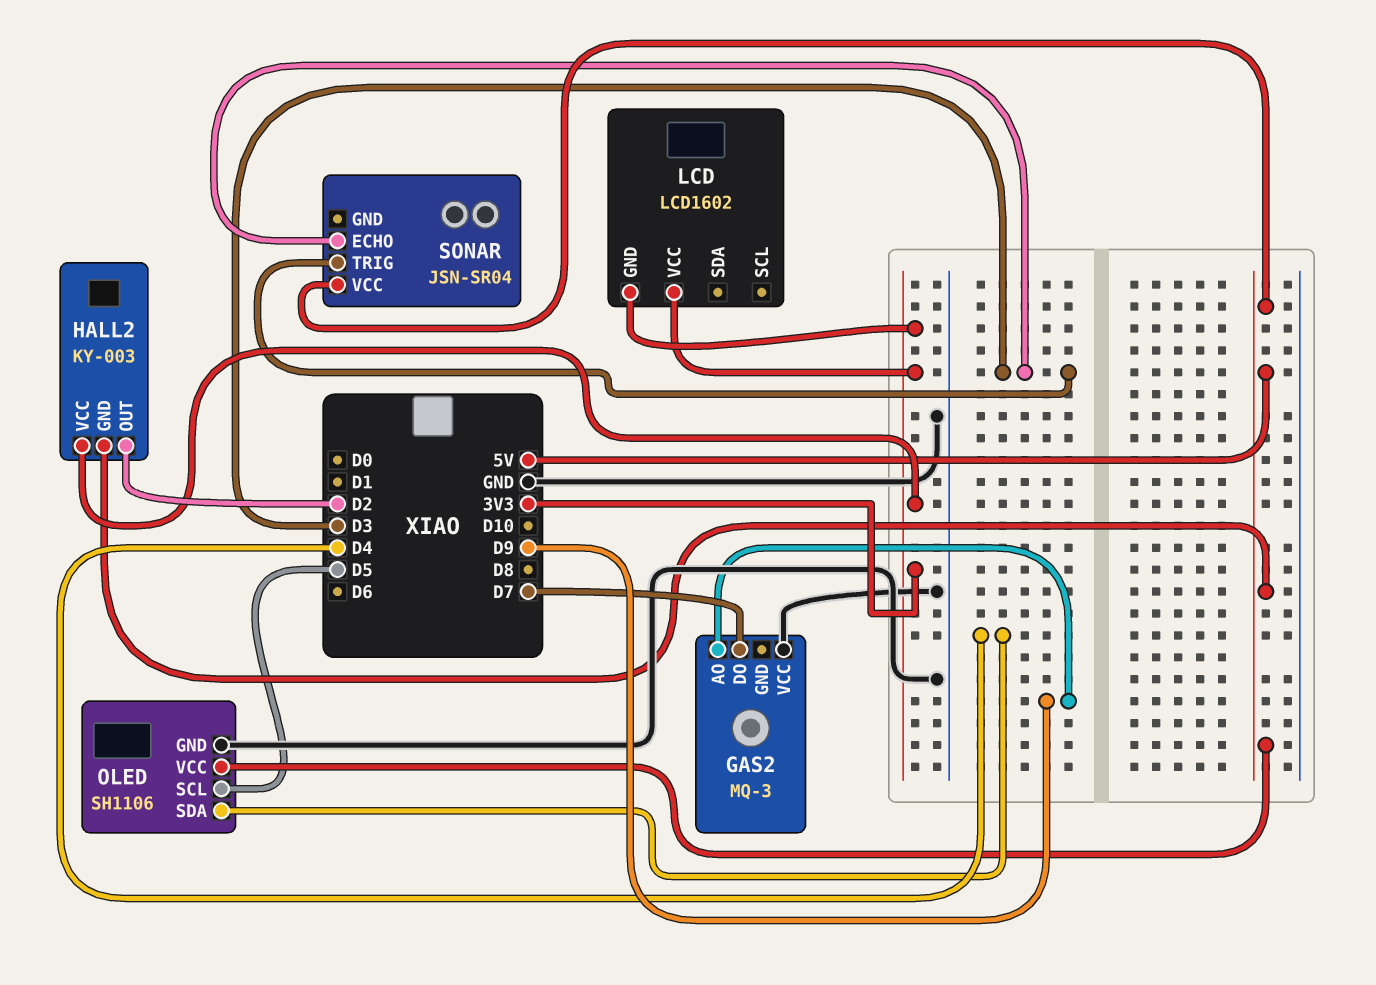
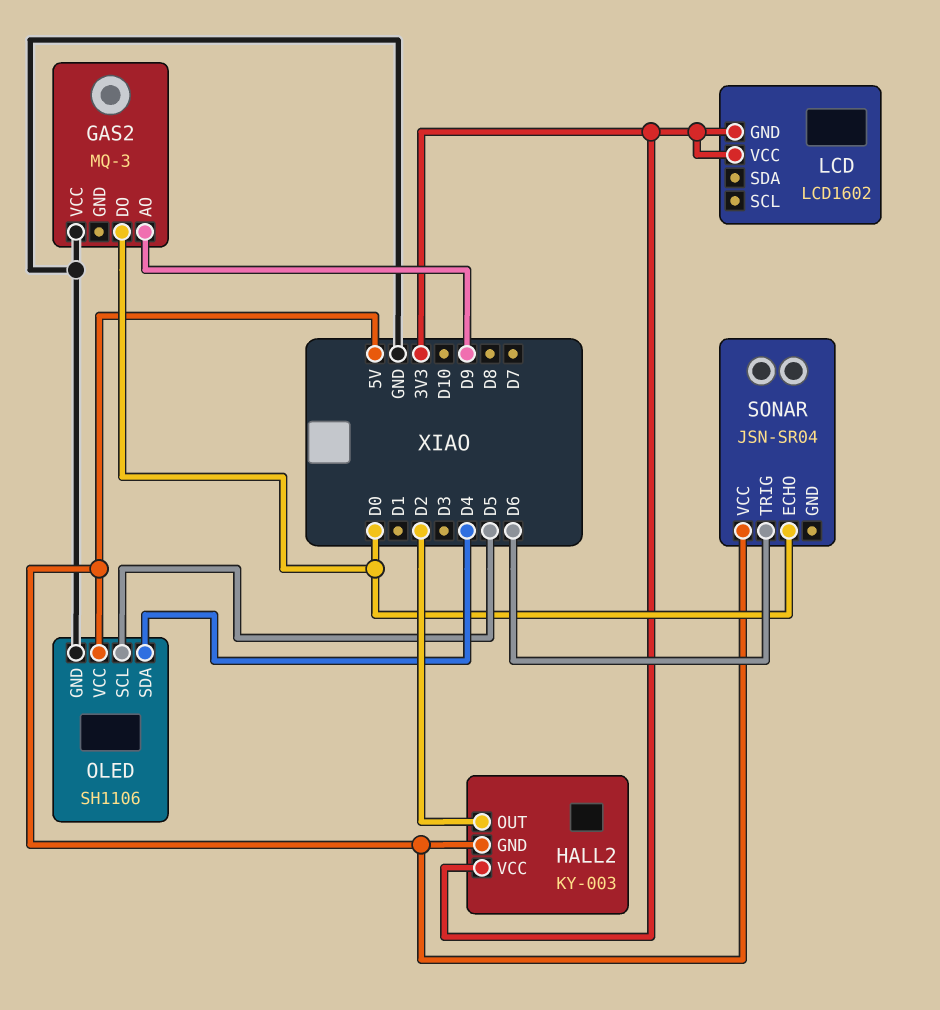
GAS2 pin DO: D7 -> D0
SONAR pin ECHO: D3 -> D0
SONAR pin TRIG: D3 -> D6

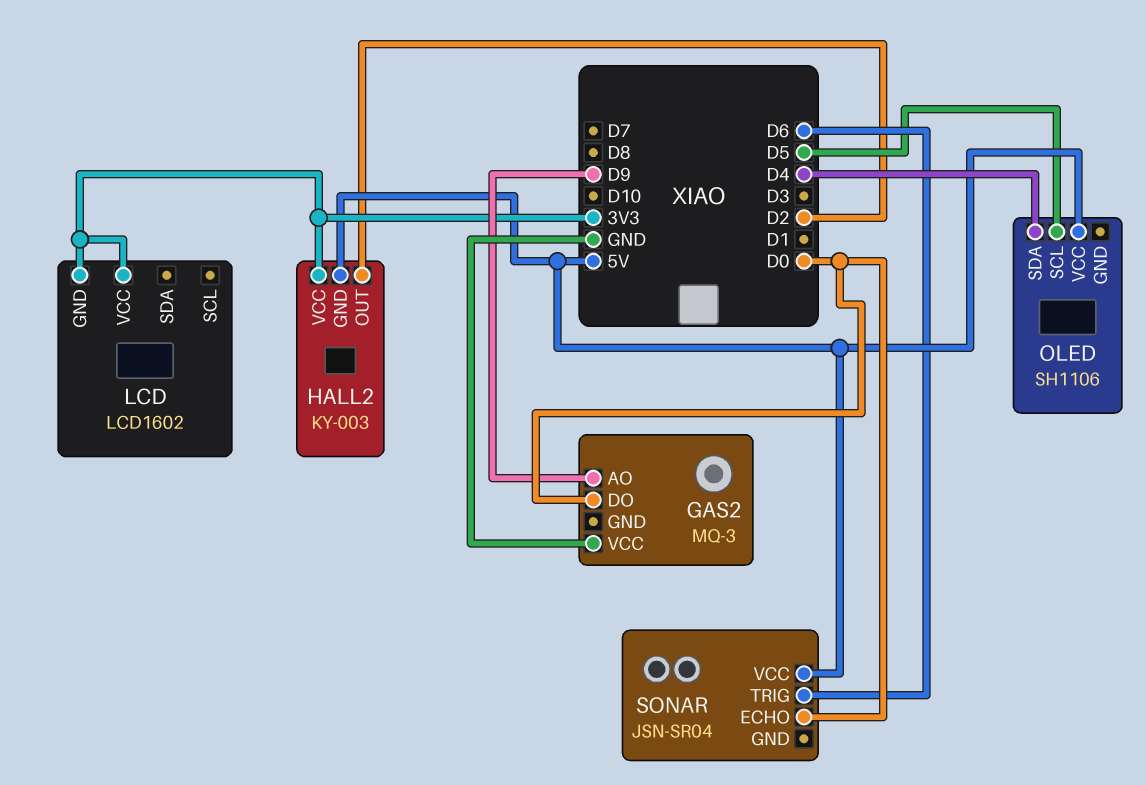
OLED pin GND: GND -> none

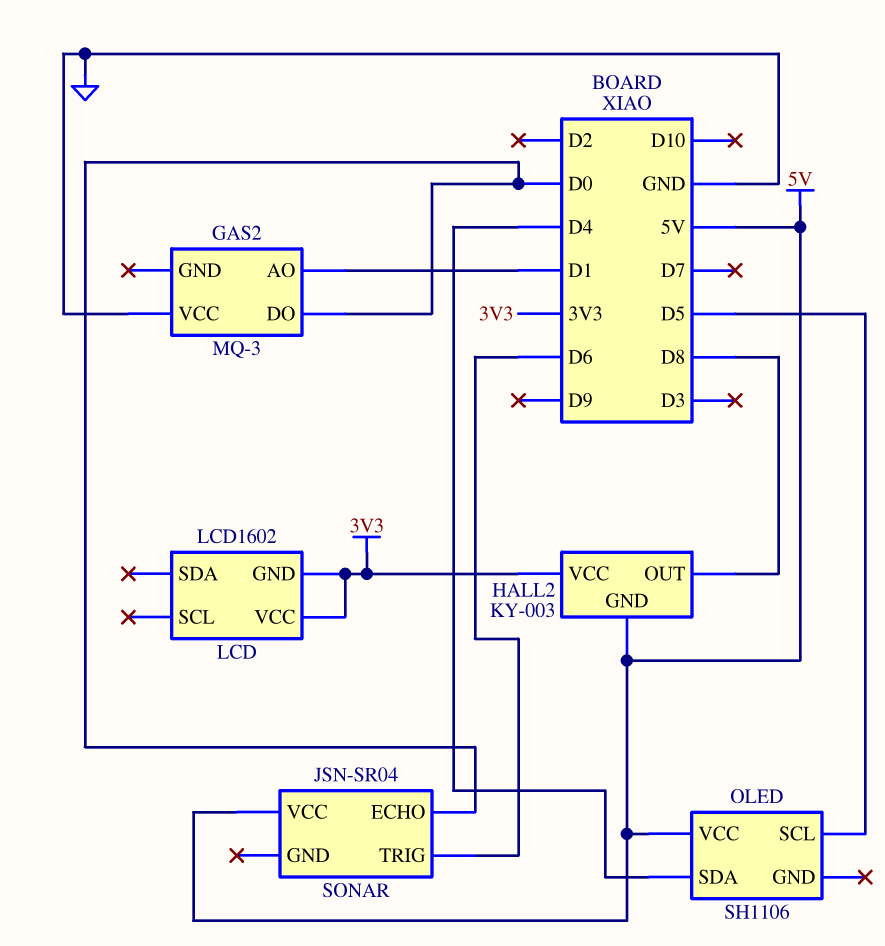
GAS2 pin AO: D9 -> D1
HALL2 pin OUT: D2 -> D8

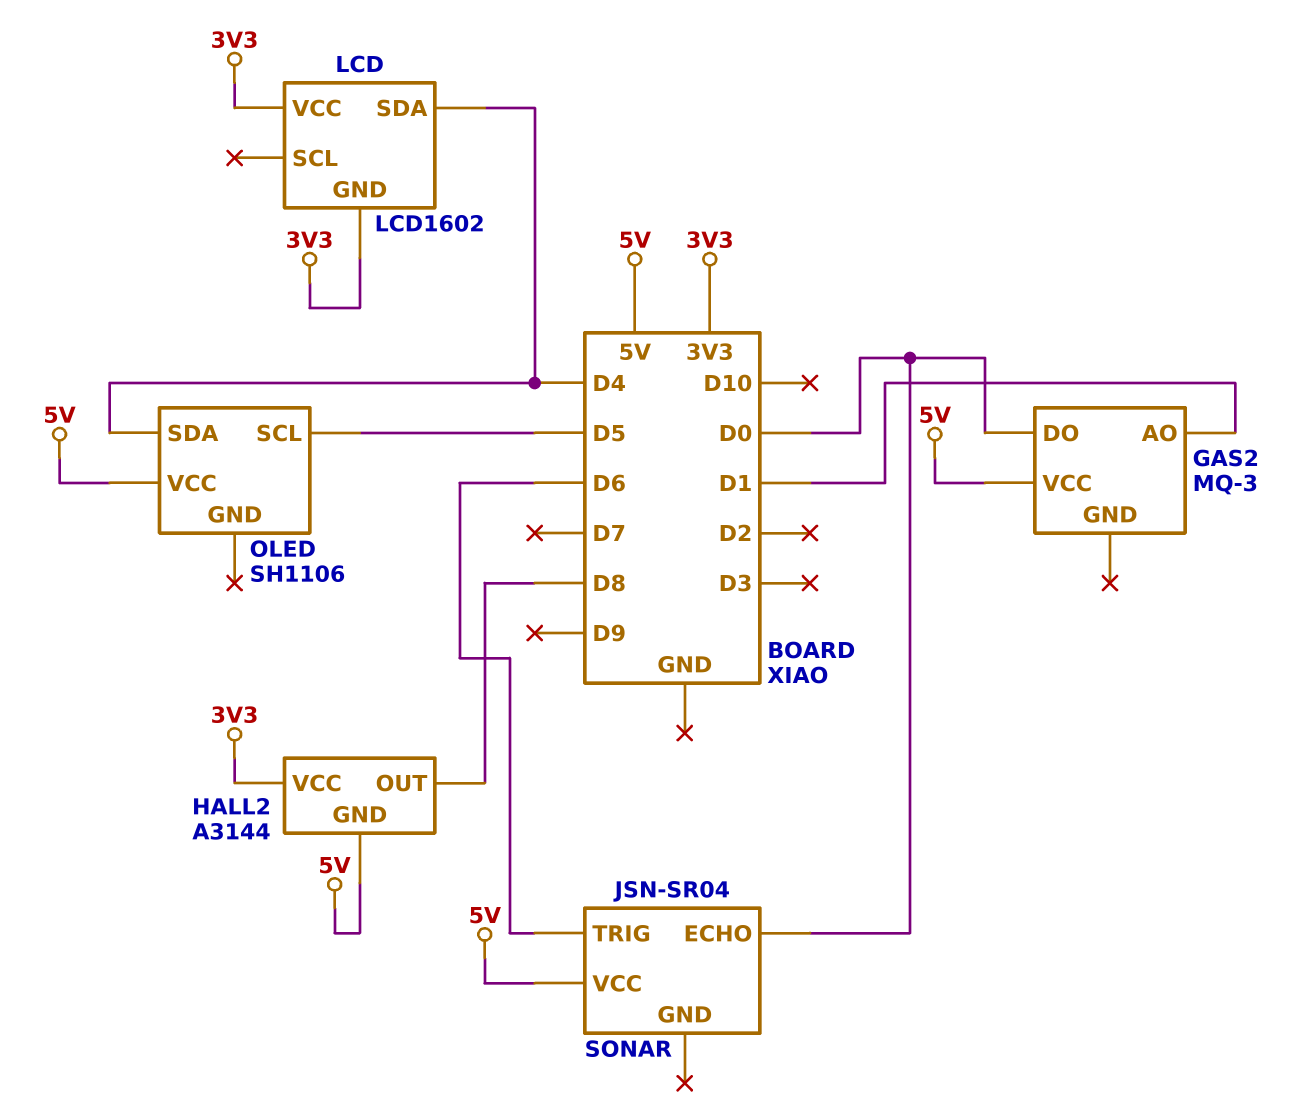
GAS2 pin VCC: GND -> 5V
HALL2: KY-003 -> A3144
LCD pin SDA: none -> D4

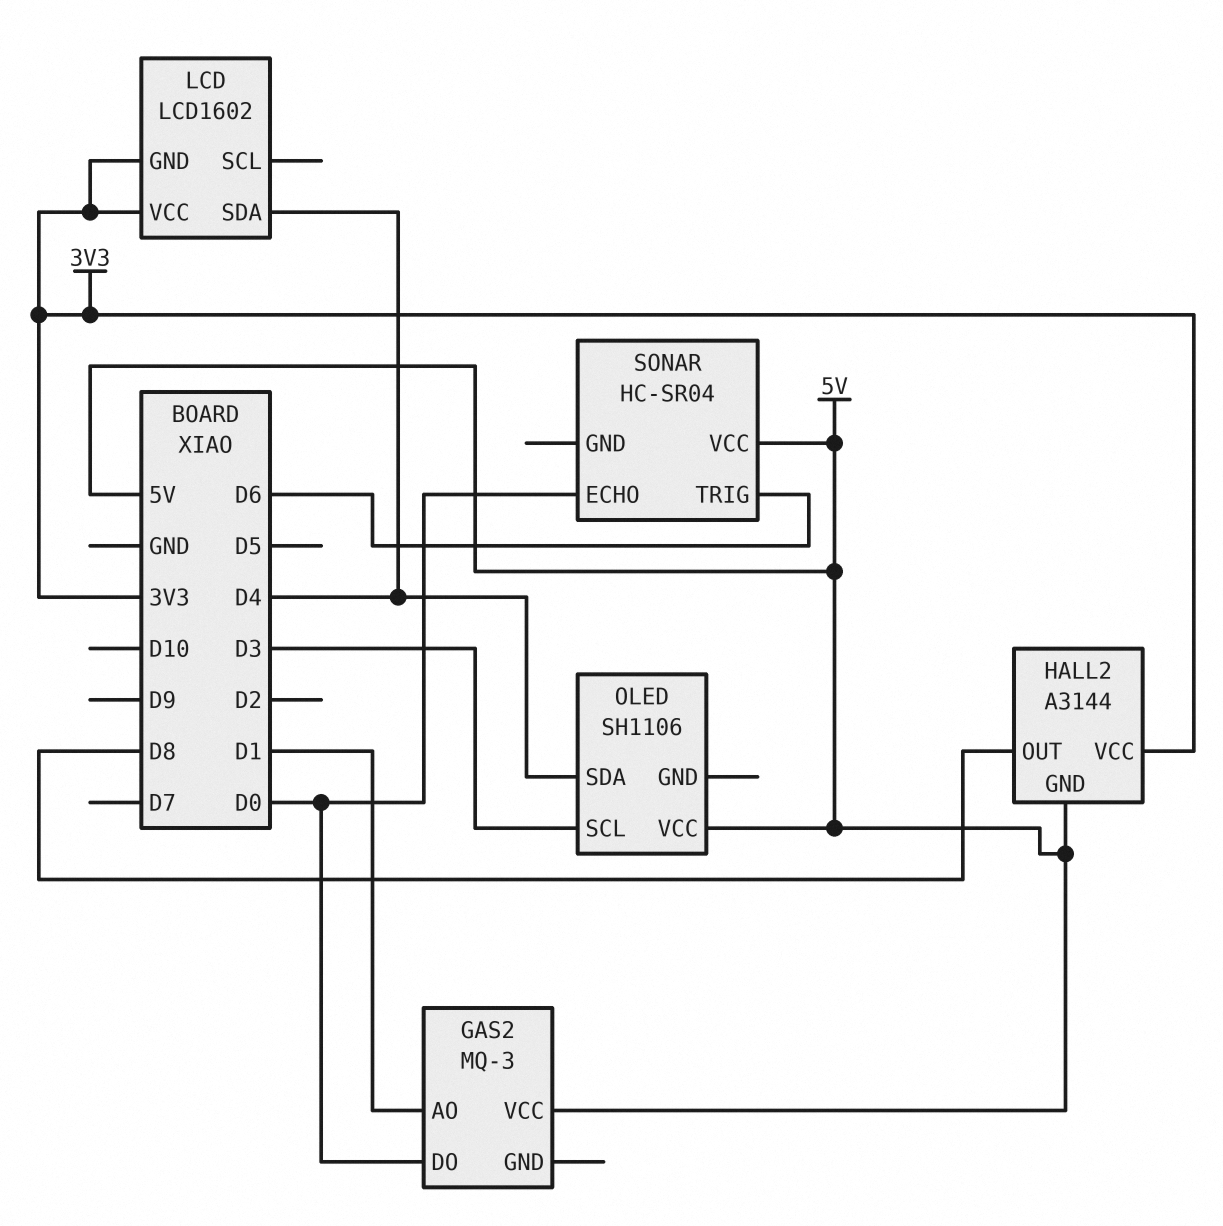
OLED pin SCL: D5 -> D3
SONAR: JSN-SR04 -> HC-SR04

